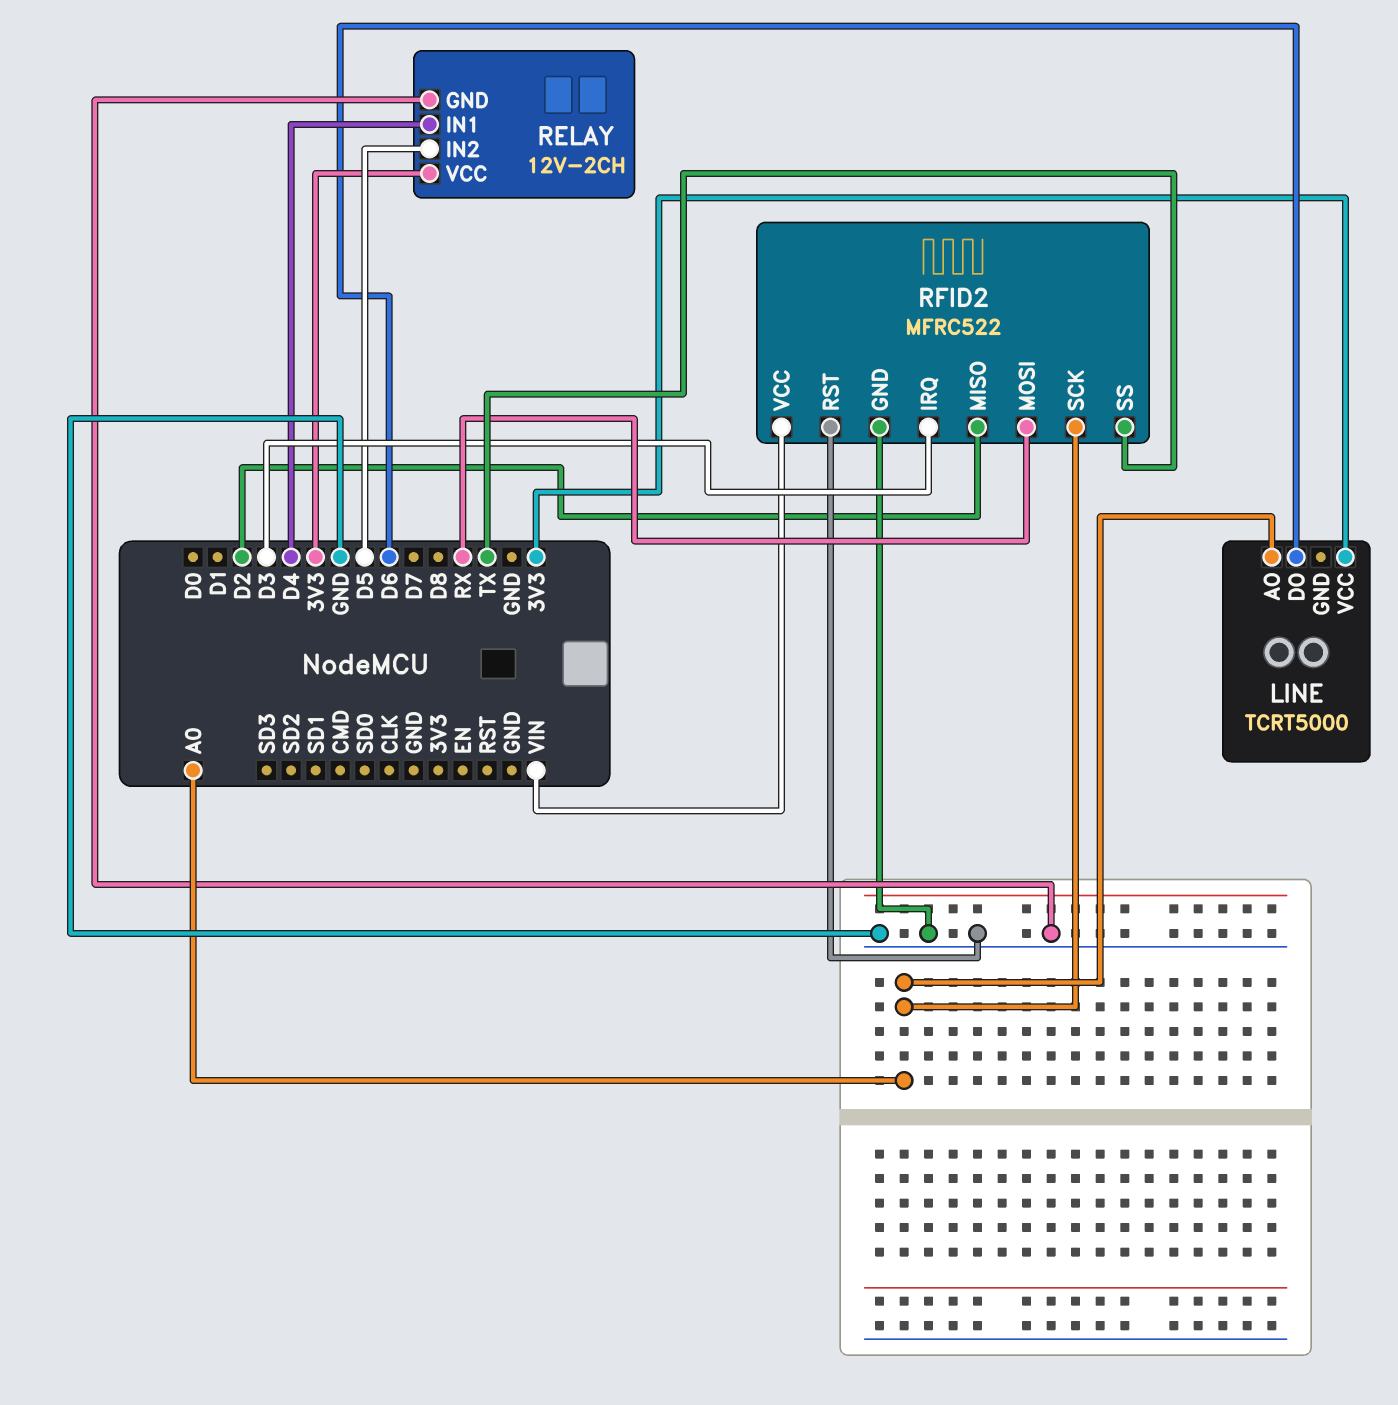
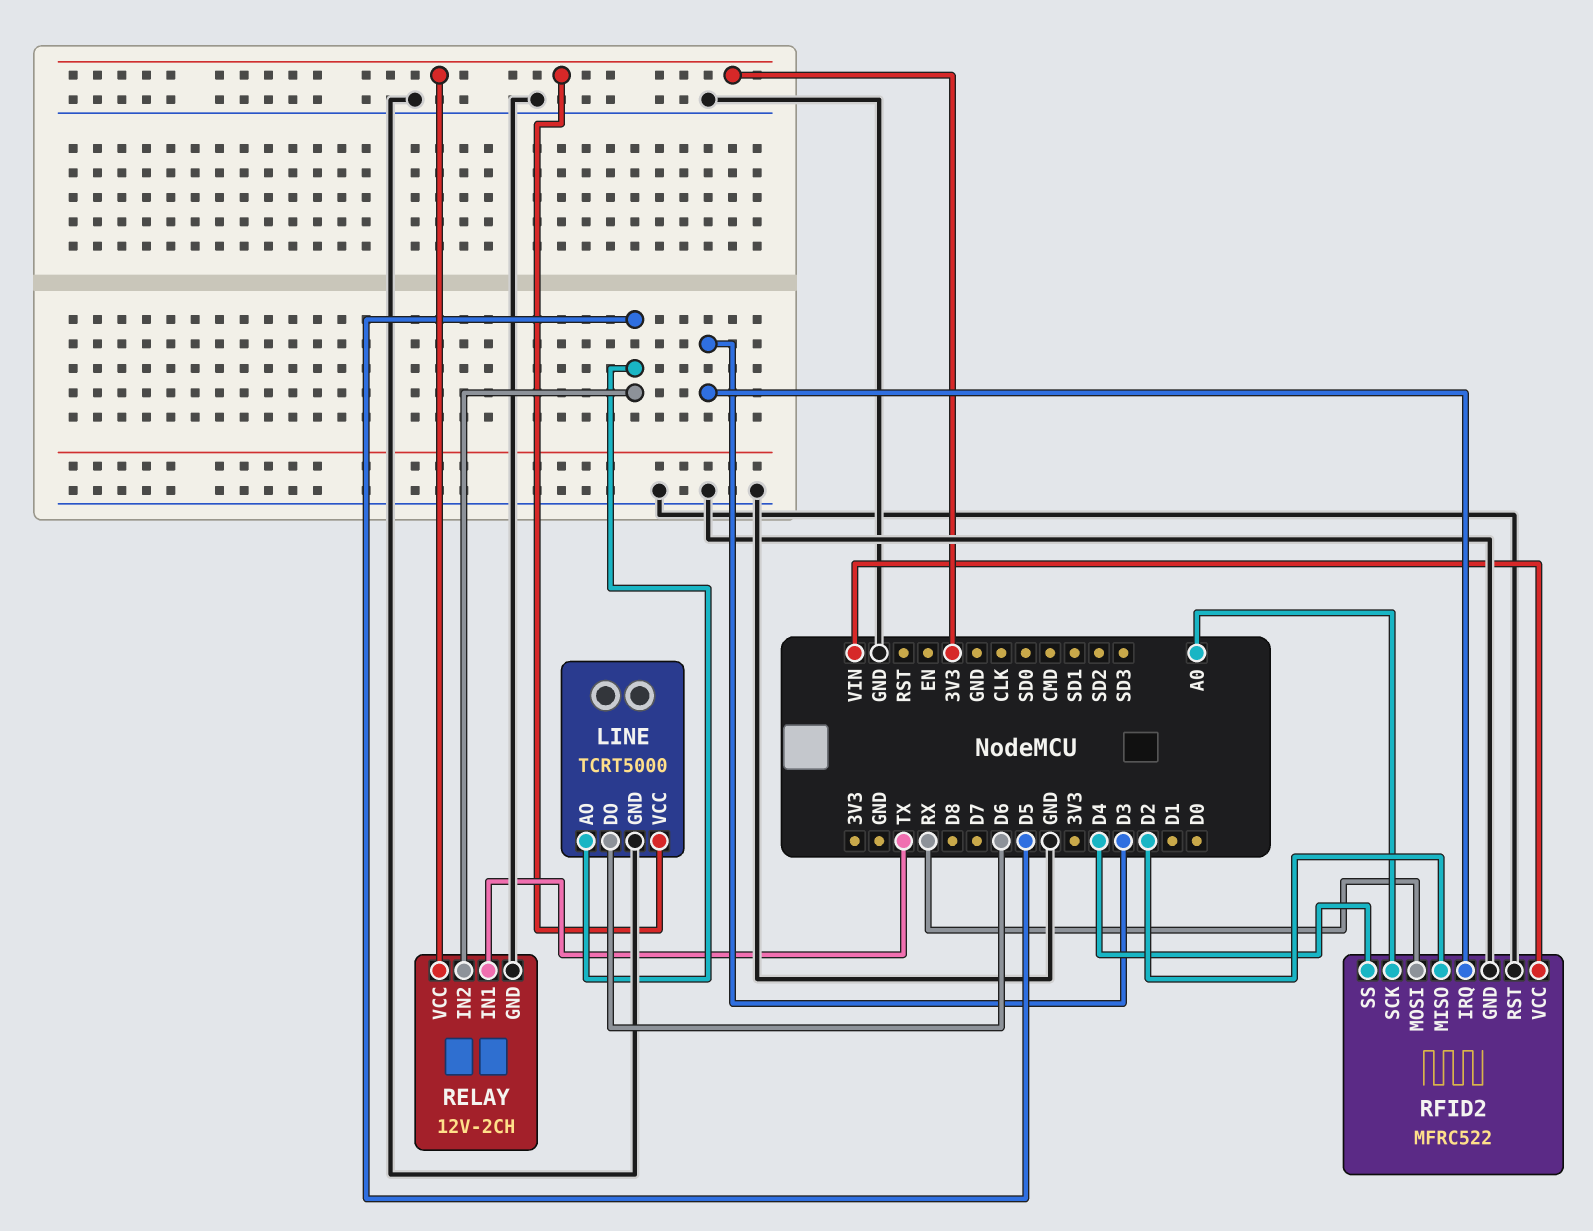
LINE pin AO: A0 -> D5
LINE pin GND: none -> GND
RELAY pin IN1: D4 -> TX
RFID2 pin SS: TX -> D4

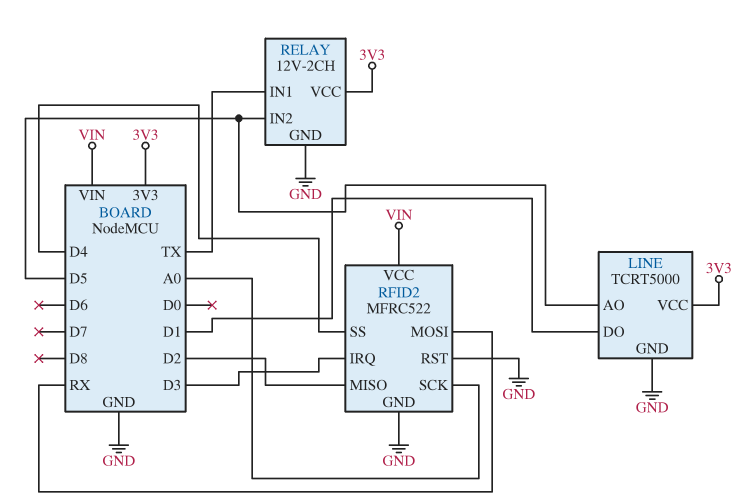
LINE pin DO: D6 -> D1

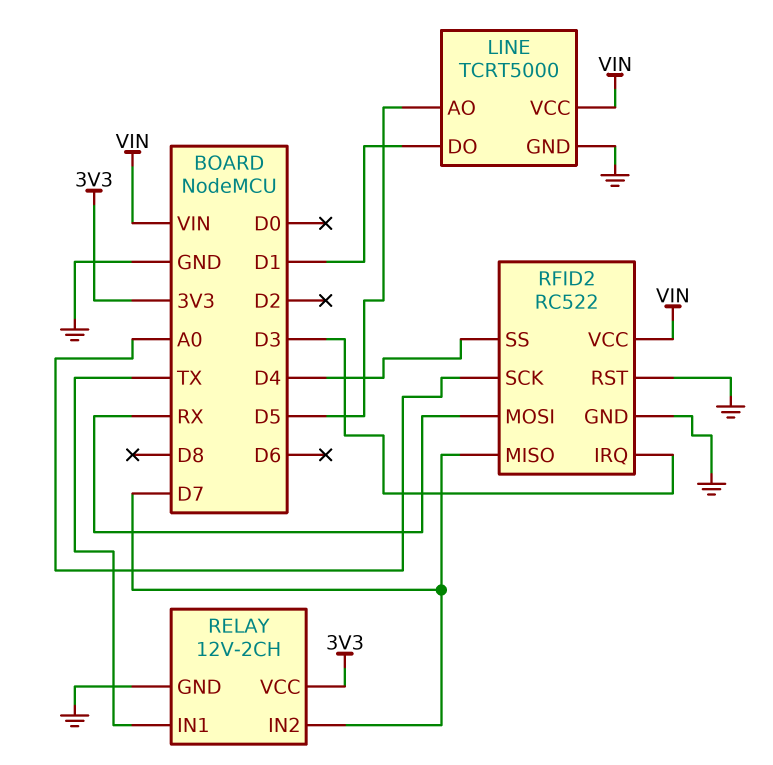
LINE pin VCC: 3V3 -> VIN
RELAY pin IN2: D5 -> D7
RFID2: MFRC522 -> RC522
RFID2 pin MISO: D2 -> D7

